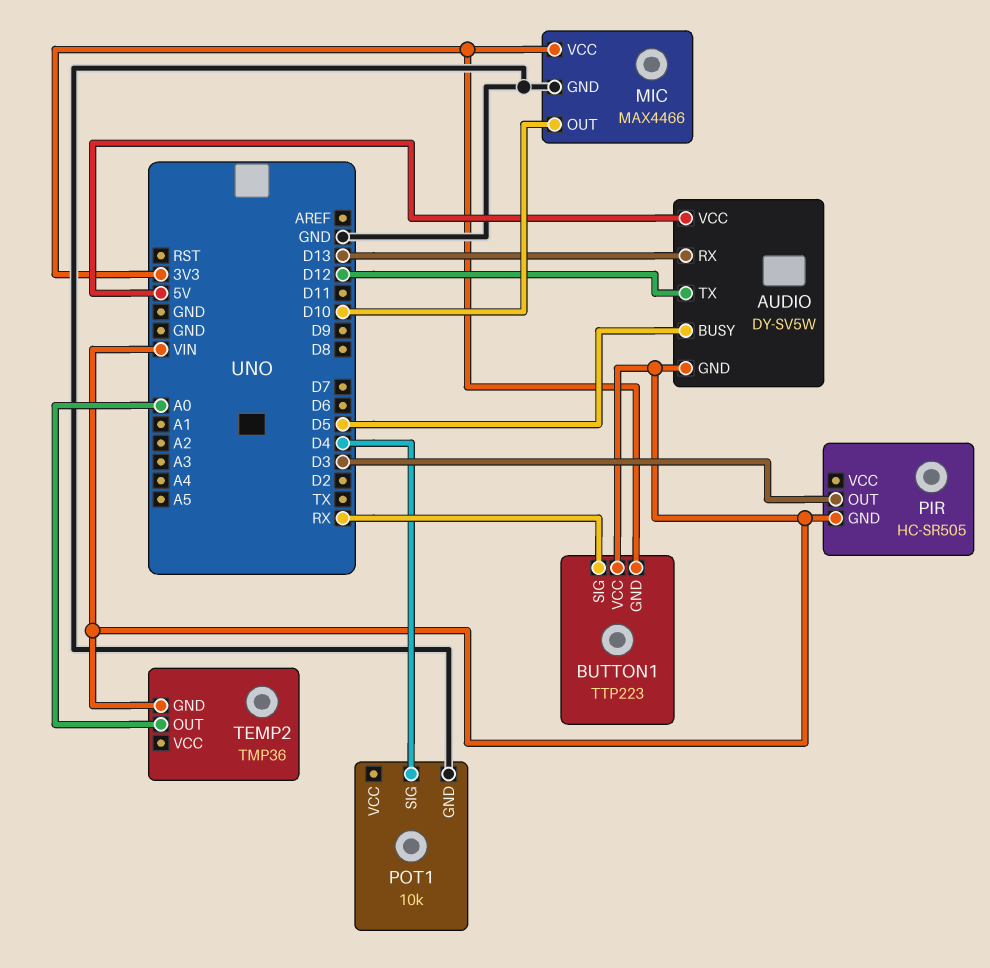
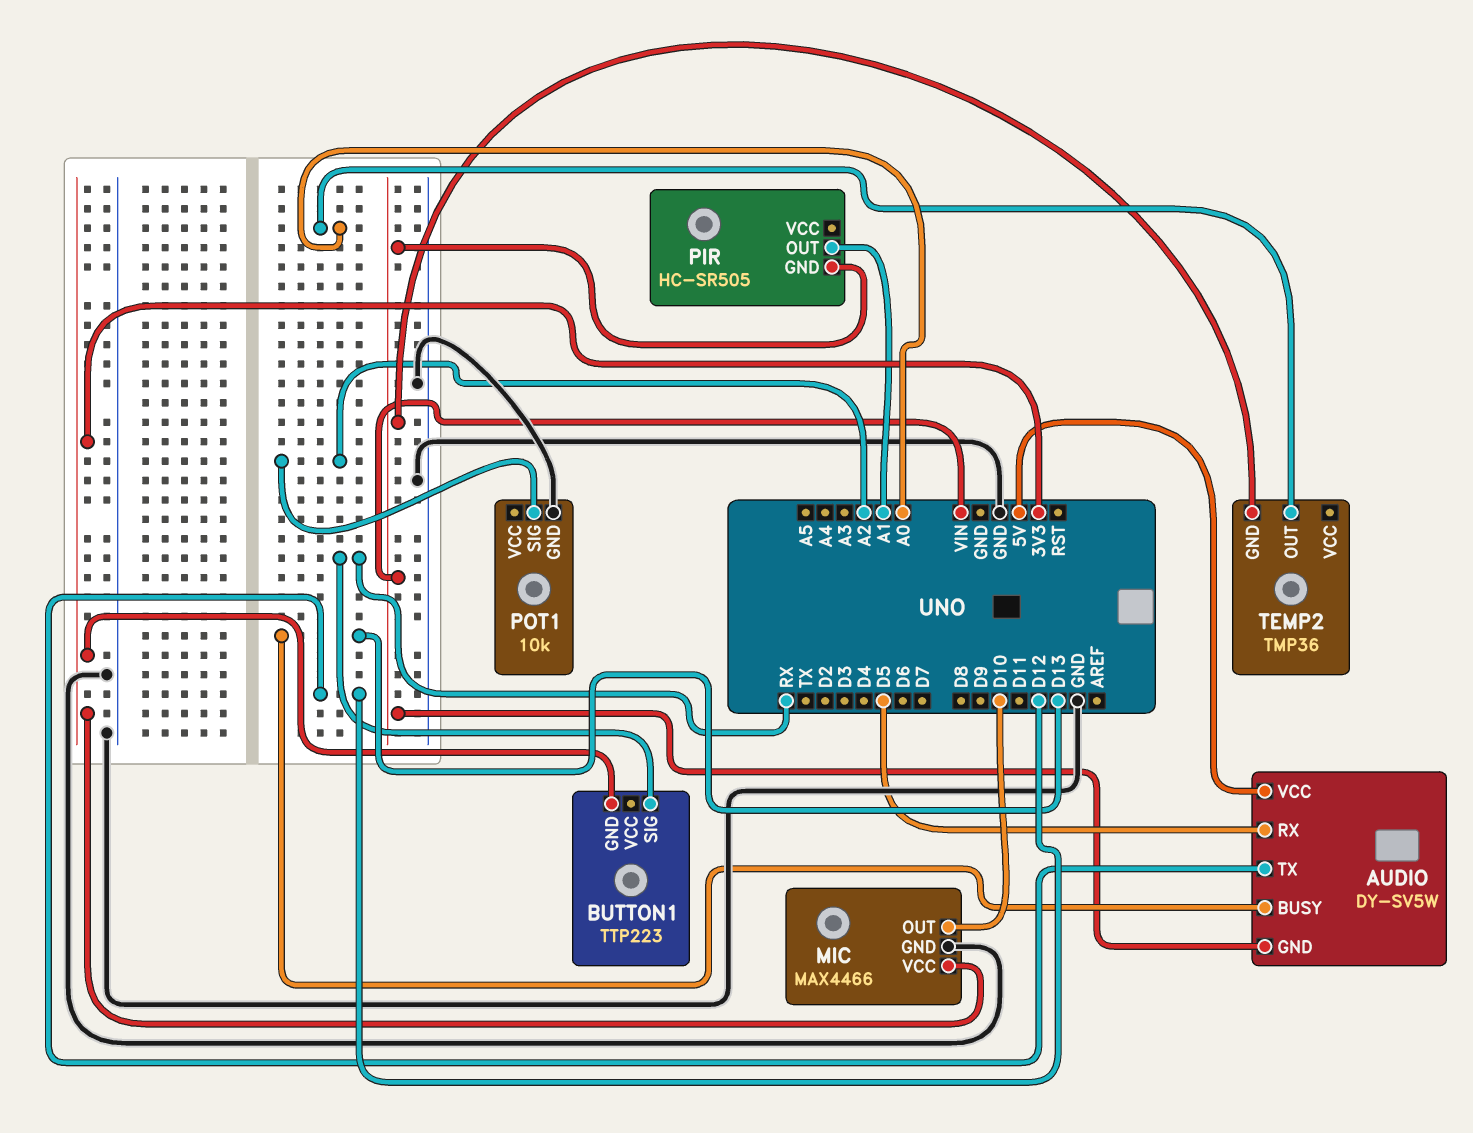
AUDIO pin BUSY: D5 -> D13
AUDIO pin RX: D13 -> D5
BUTTON1 pin VCC: VIN -> none
PIR pin OUT: D3 -> A1
POT1 pin SIG: D4 -> A2

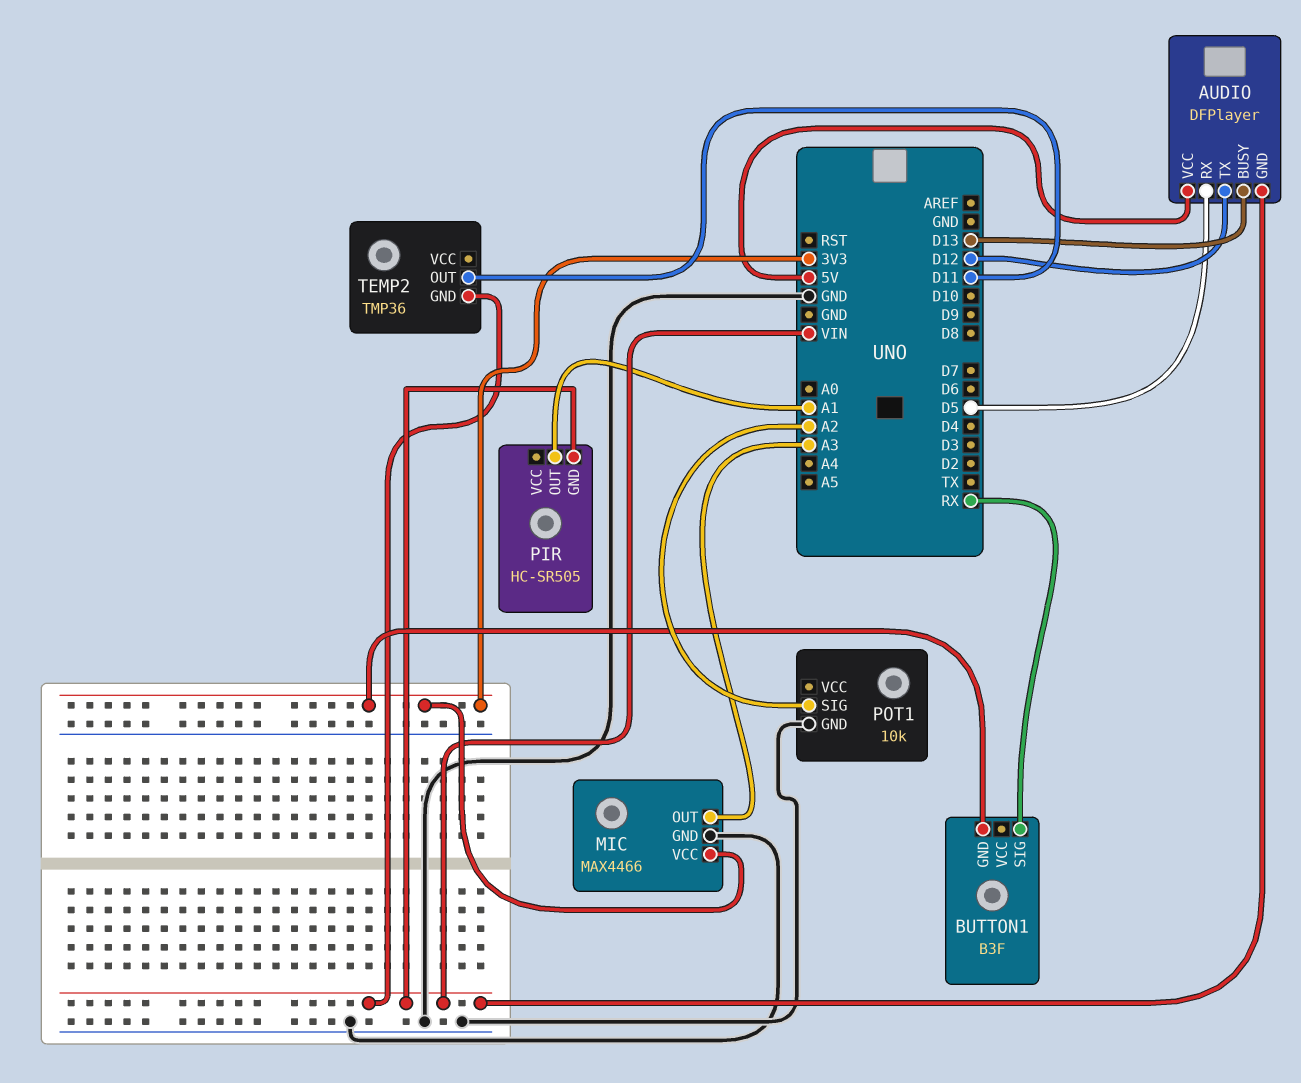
AUDIO: DY-SV5W -> DFPlayer
BUTTON1: TTP223 -> B3F
MIC pin OUT: D10 -> A3
TEMP2 pin OUT: A0 -> D11

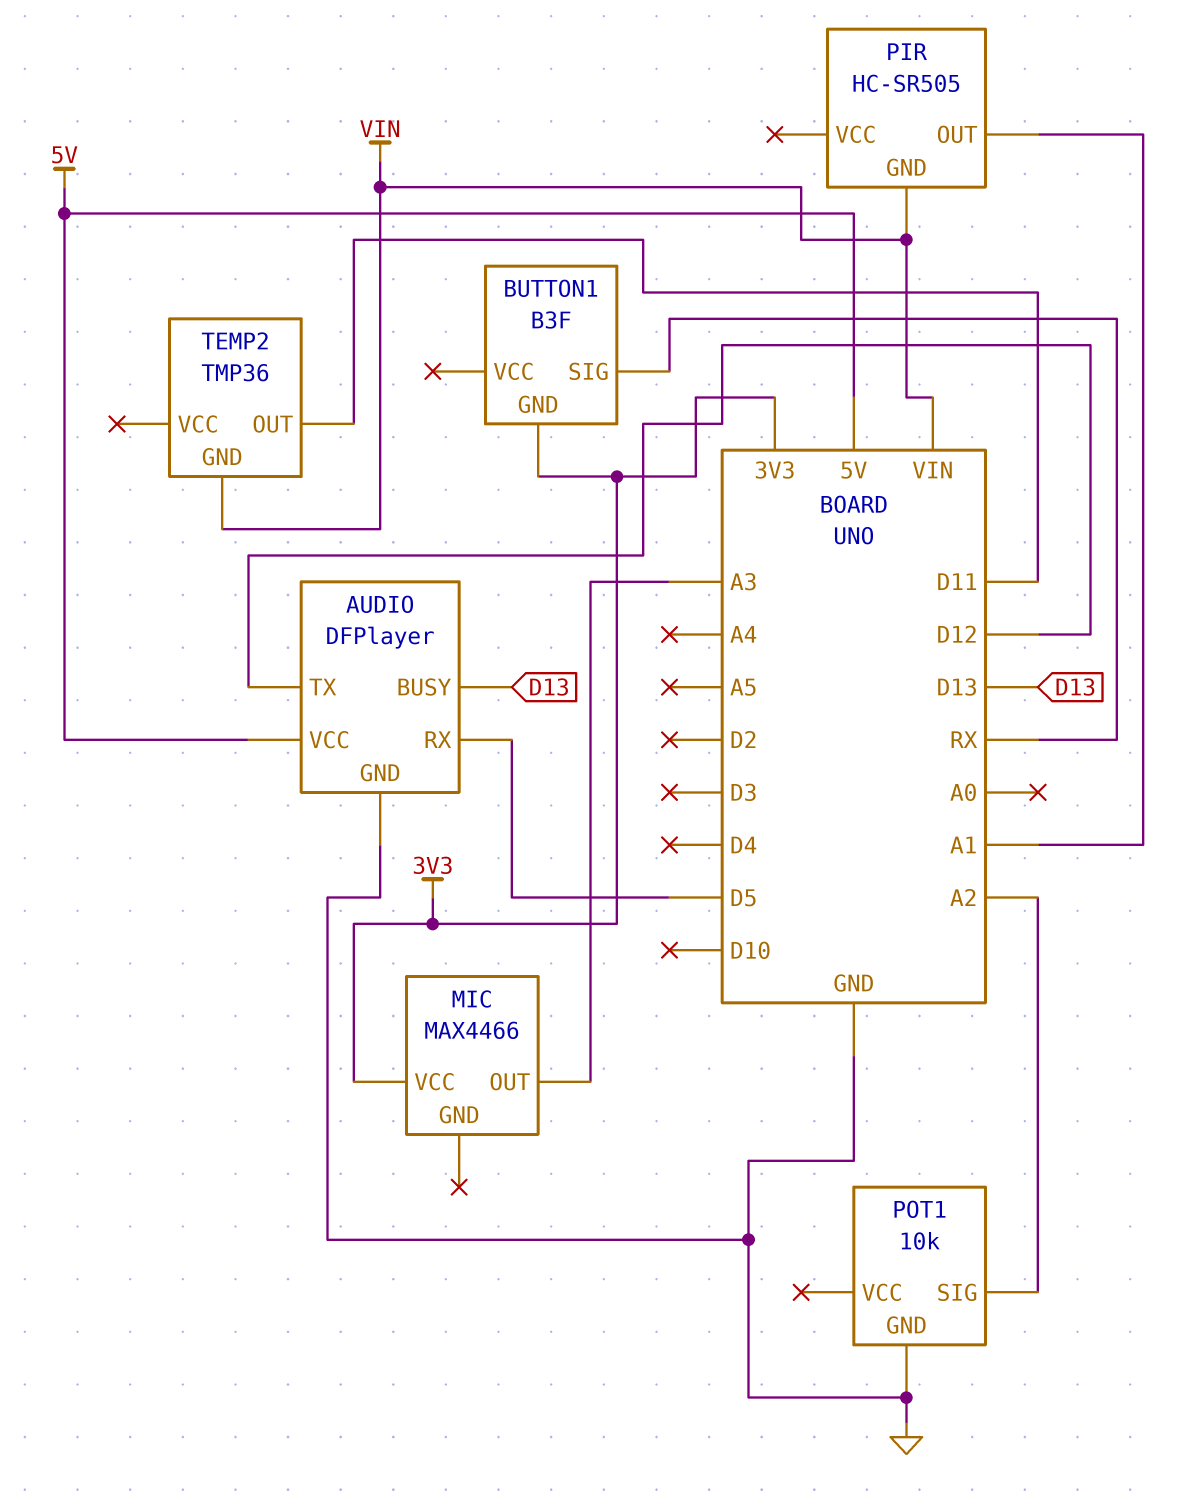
AUDIO pin GND: VIN -> GND
MIC pin GND: GND -> none

